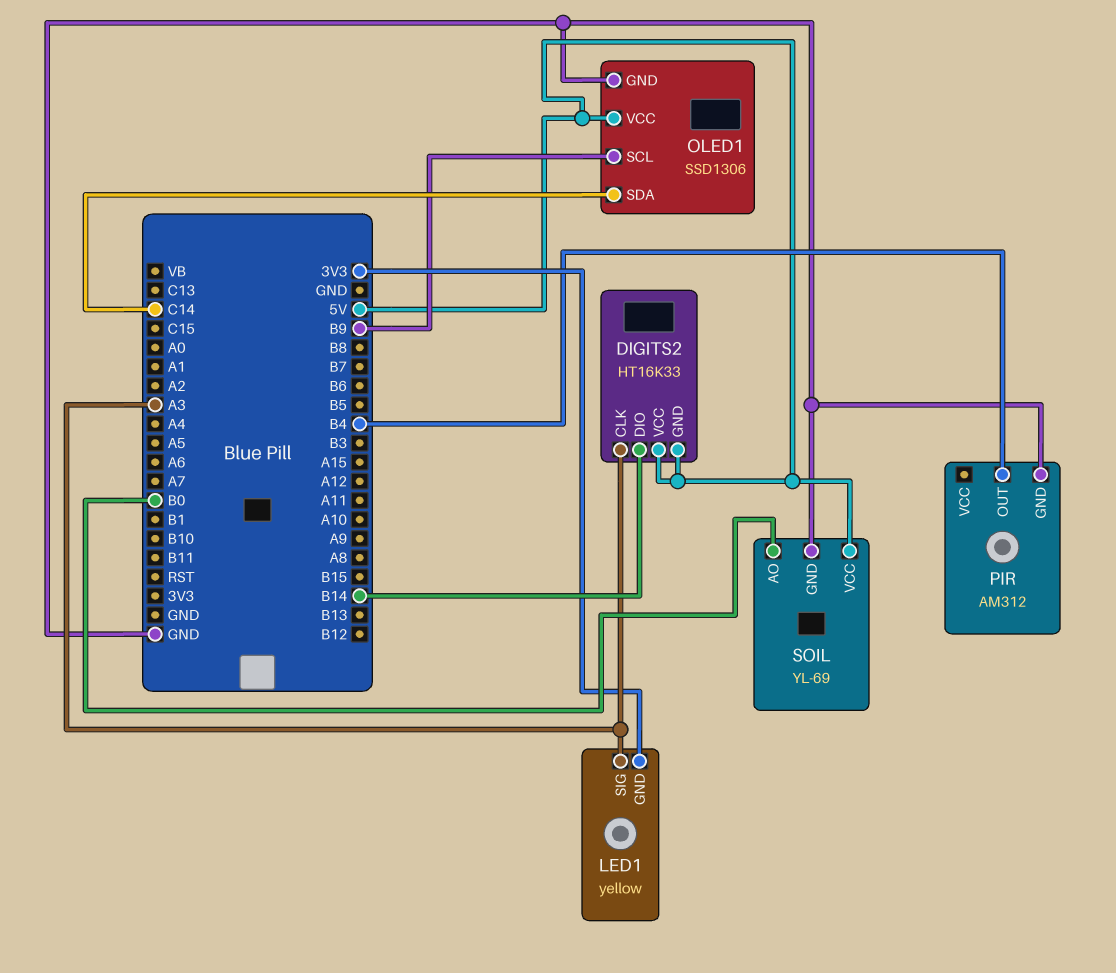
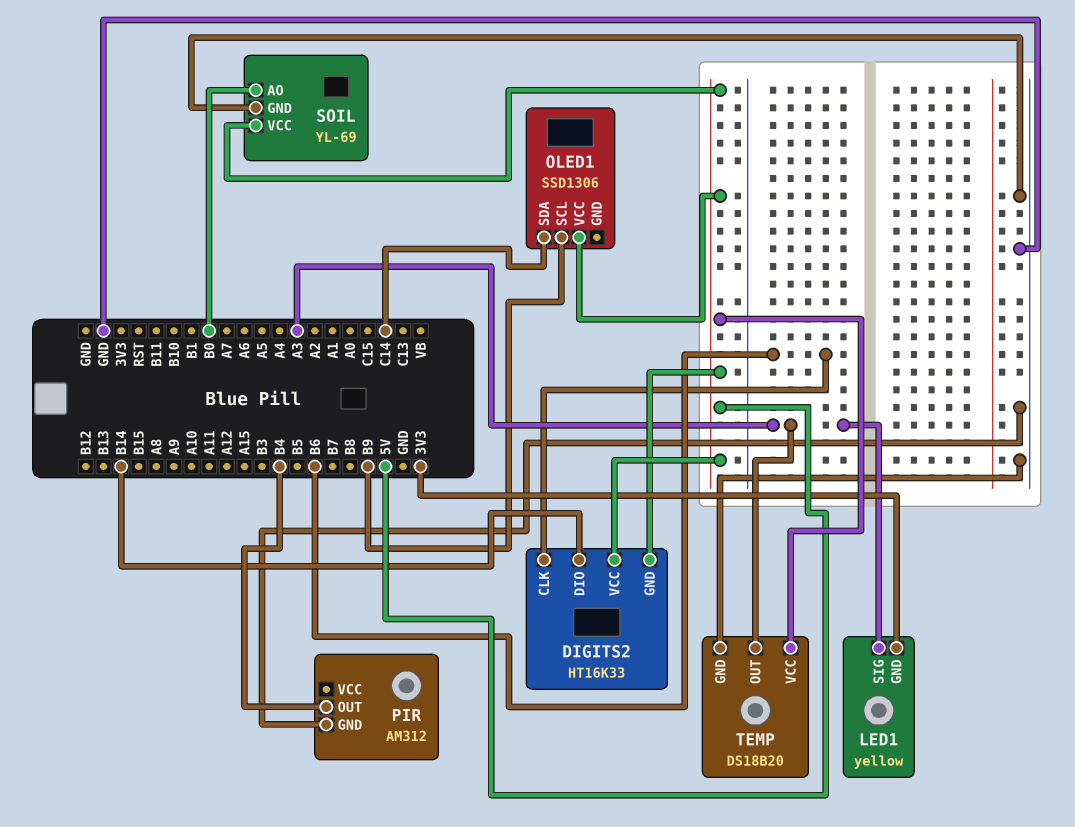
DIGITS2 pin CLK: A3 -> B6
OLED1 pin GND: GND -> none
TEMP: none -> DS18B20
TEMP pin GND: none -> GND
TEMP pin OUT: none -> A3
TEMP pin VCC: none -> 5V

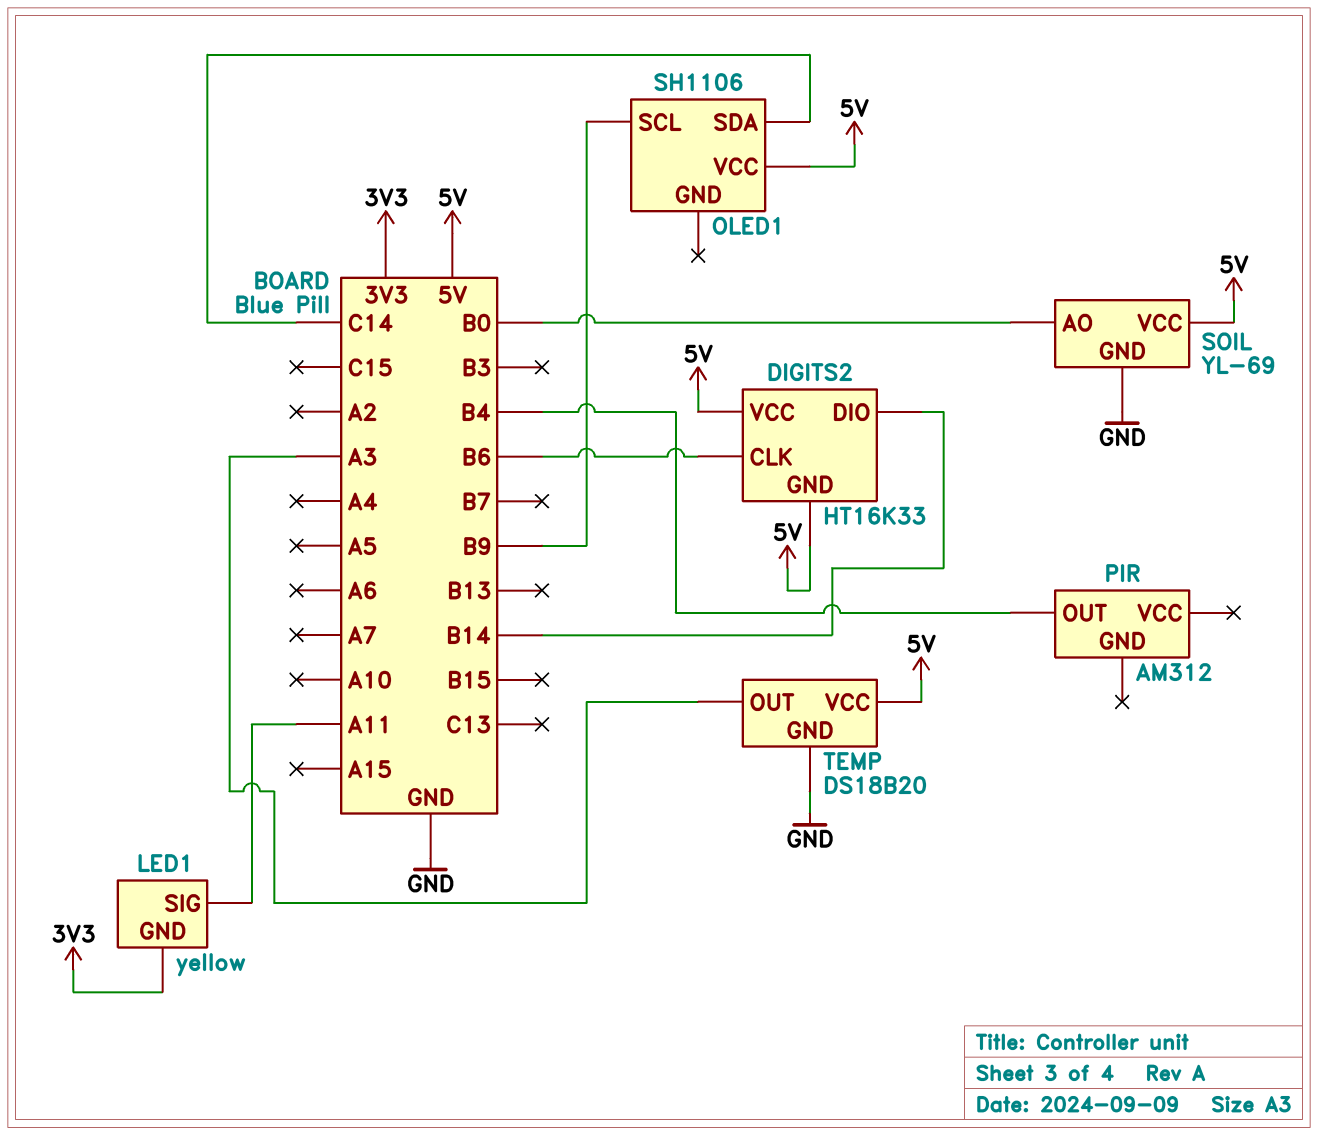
LED1 pin SIG: A3 -> A11
OLED1: SSD1306 -> SH1106
PIR pin GND: GND -> none

